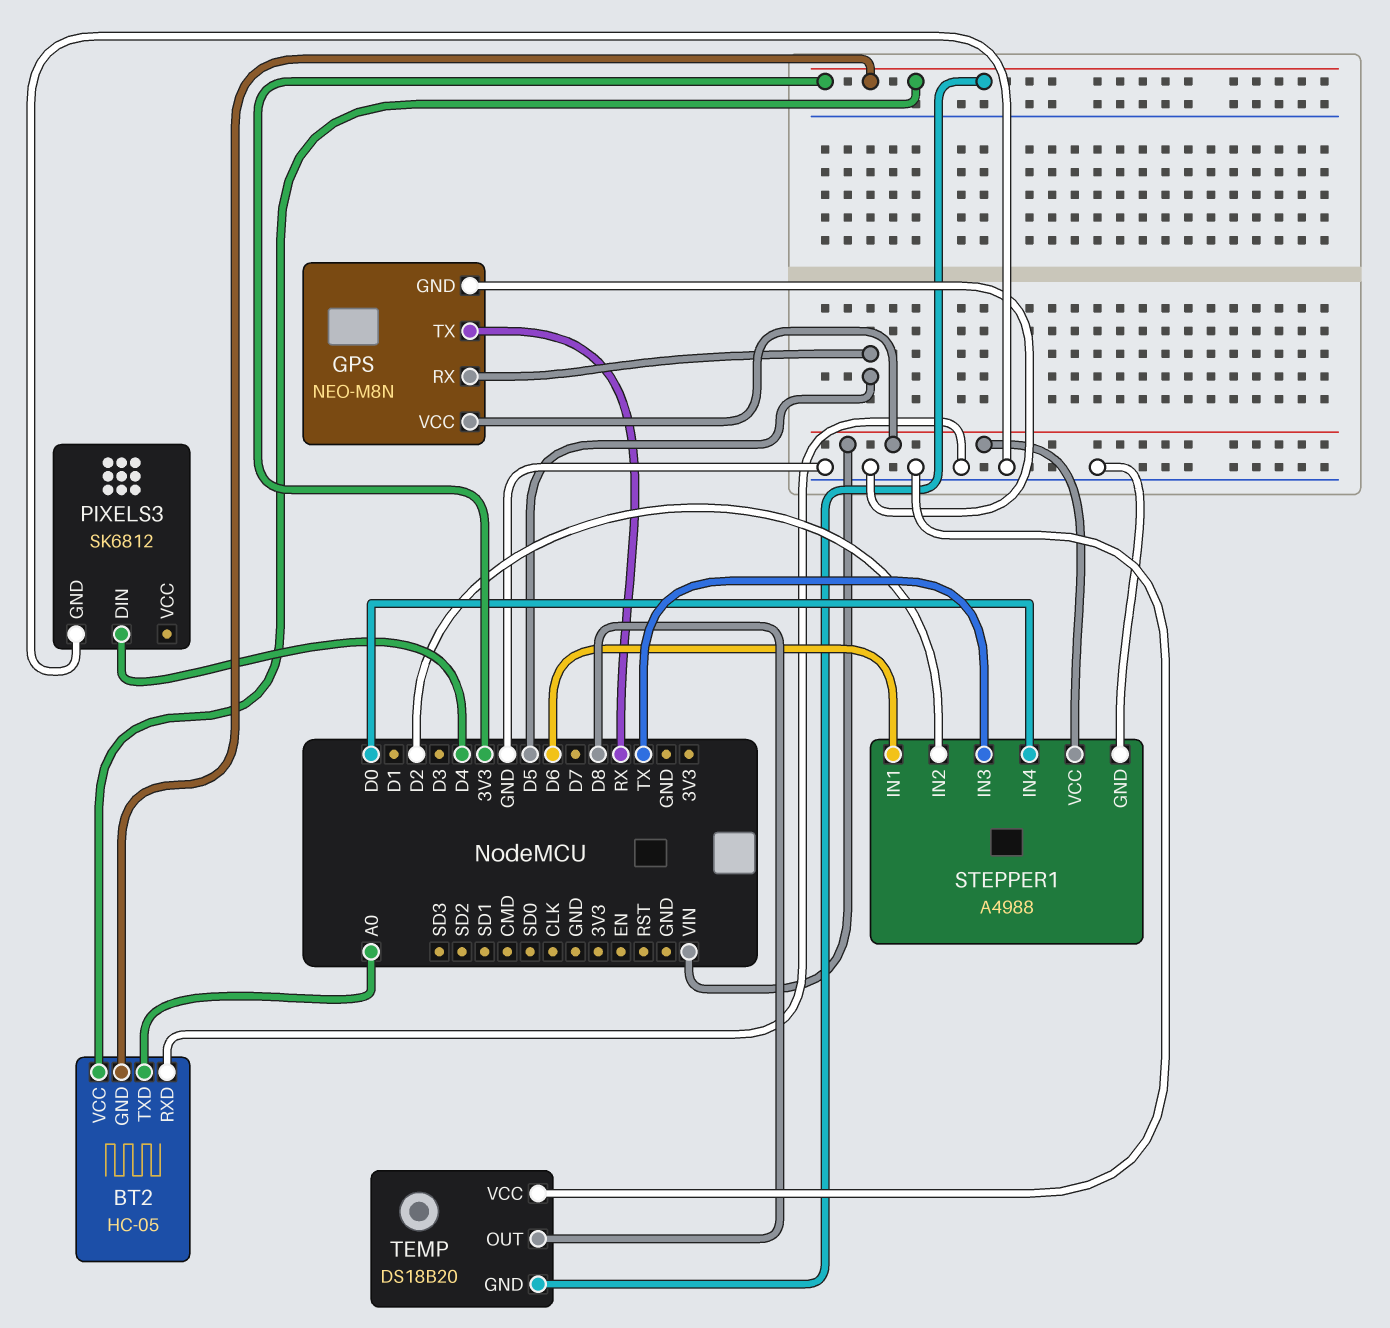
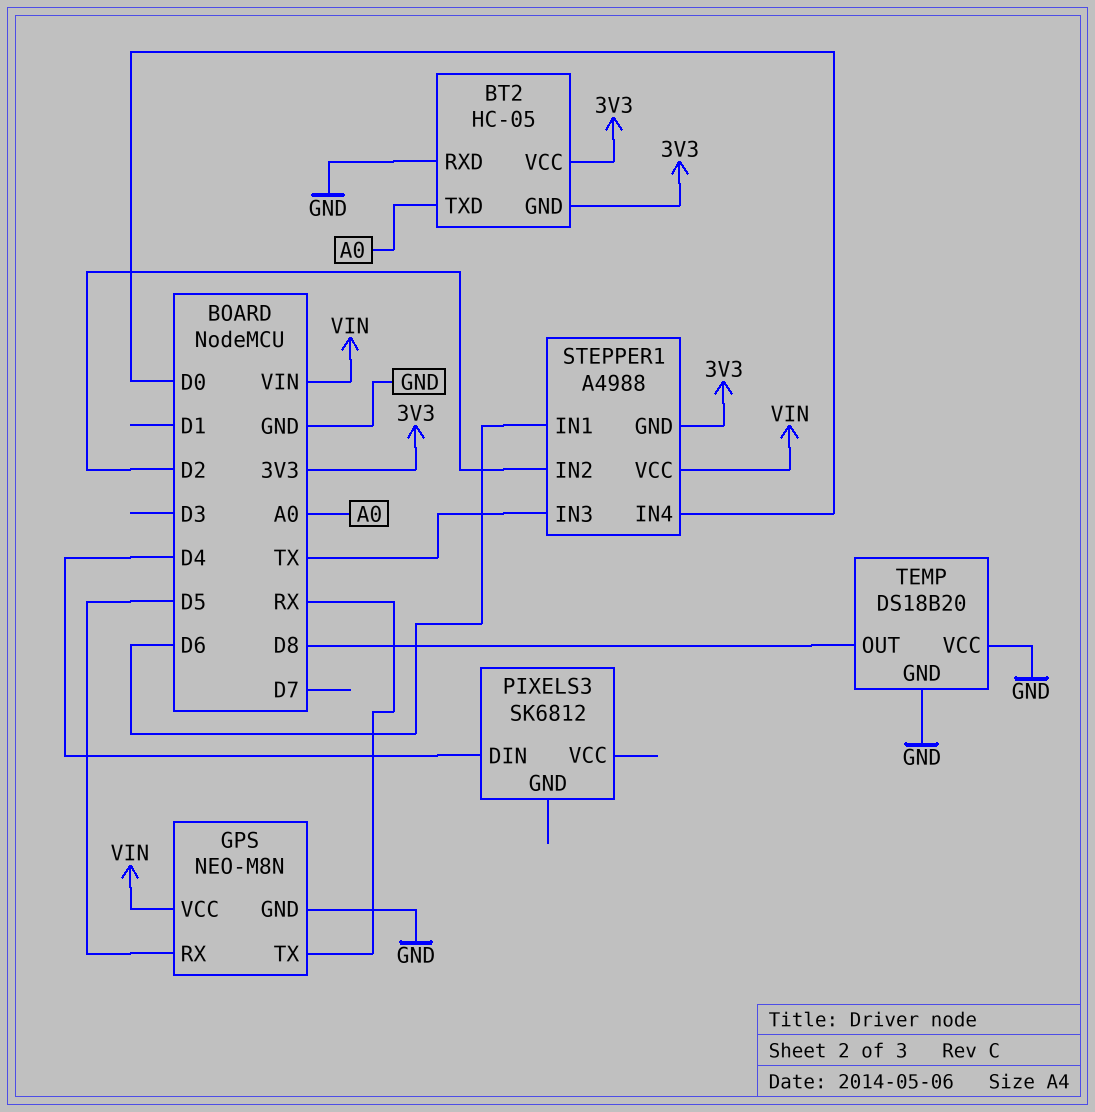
PIXELS3 pin GND: GND -> none
STEPPER1 pin GND: GND -> 3V3
TEMP pin GND: 3V3 -> GND

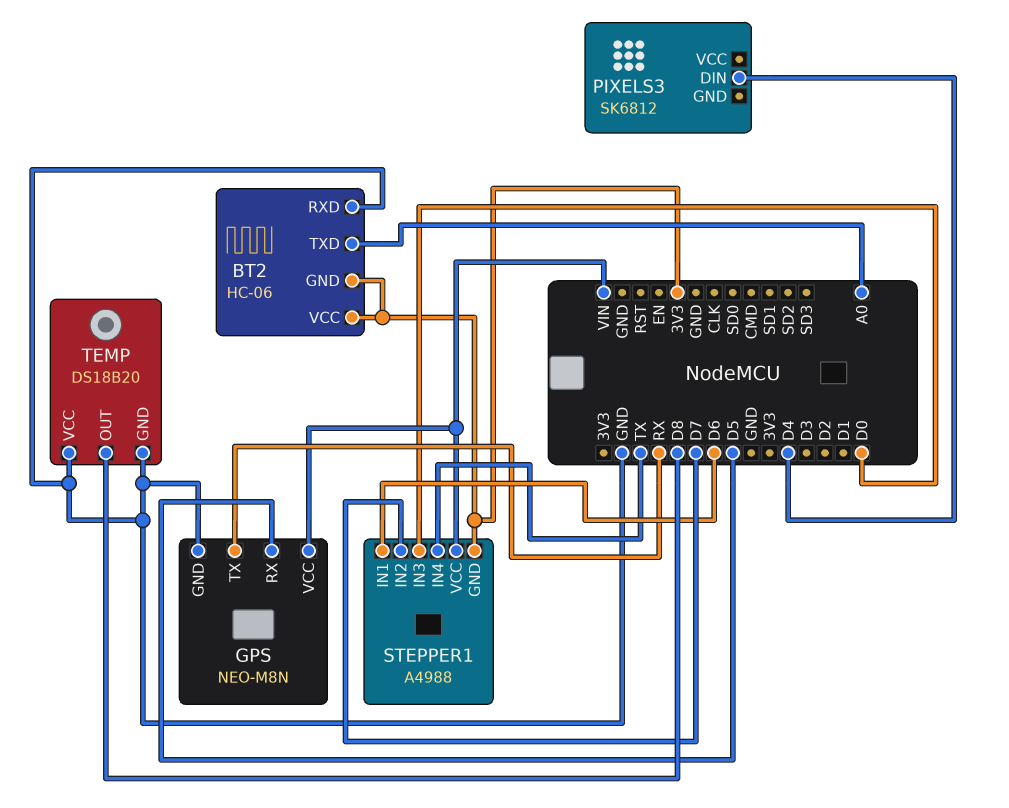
BT2: HC-05 -> HC-06
STEPPER1 pin IN2: D2 -> D7
STEPPER1 pin IN3: TX -> D0
STEPPER1 pin IN4: D0 -> TX

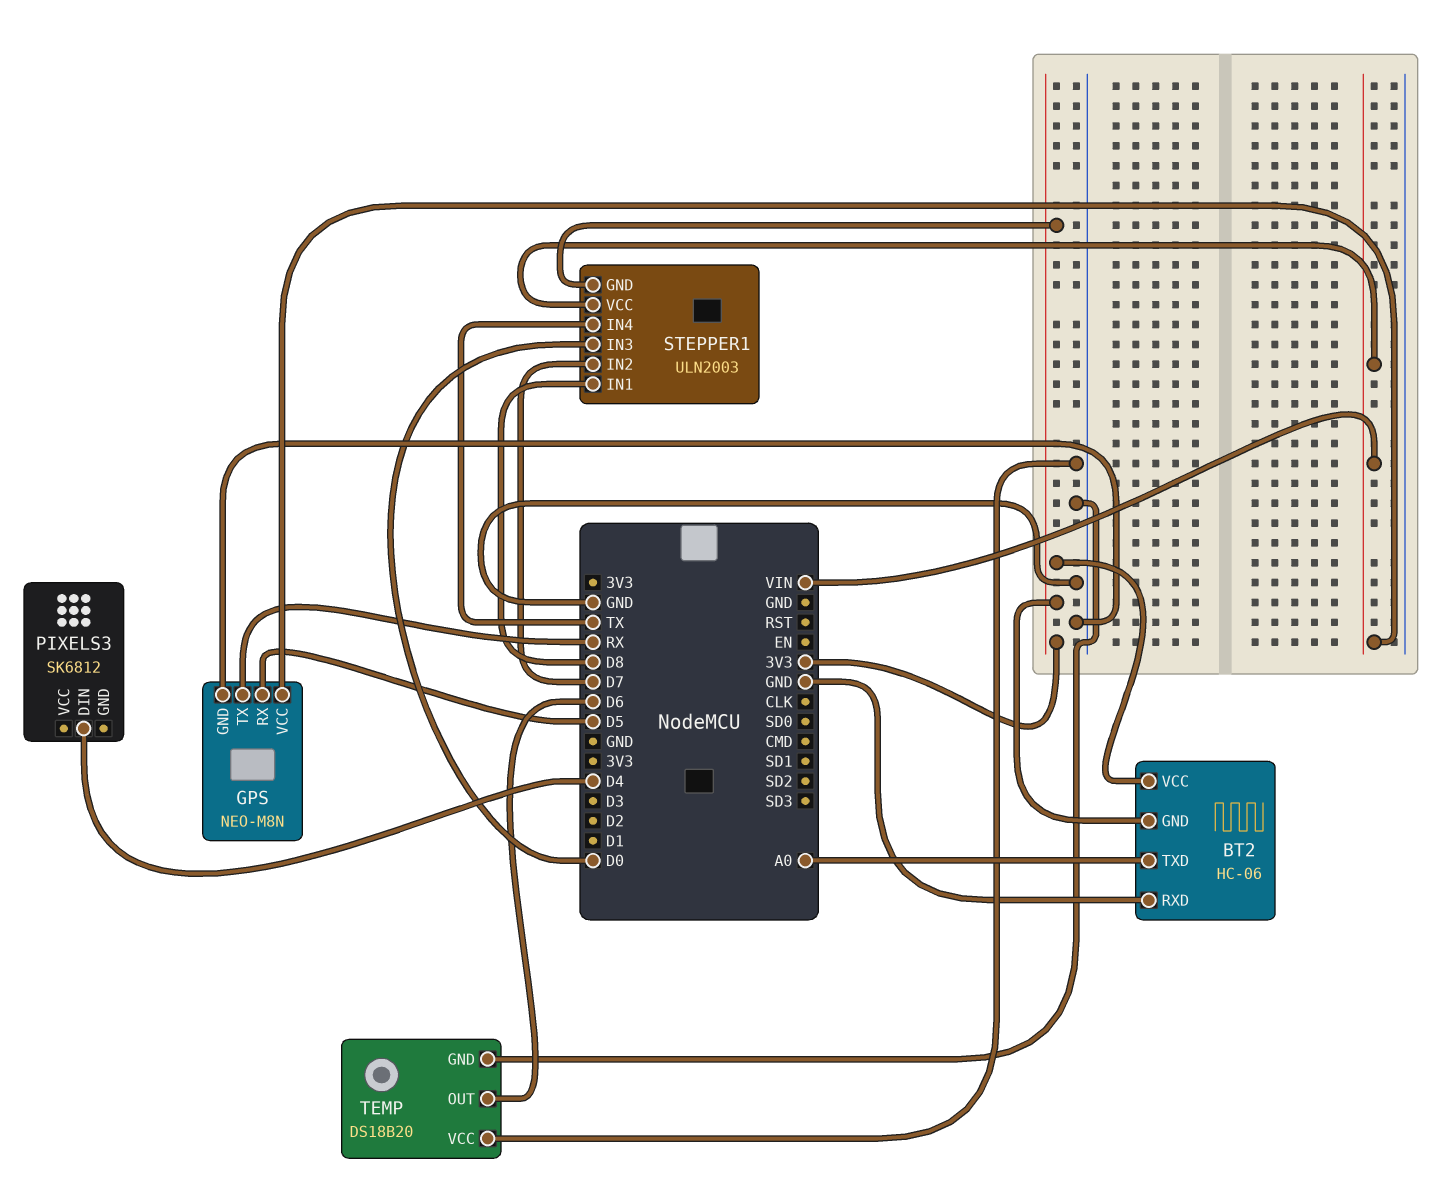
STEPPER1: A4988 -> ULN2003
STEPPER1 pin IN1: D6 -> D8
TEMP pin OUT: D8 -> D6

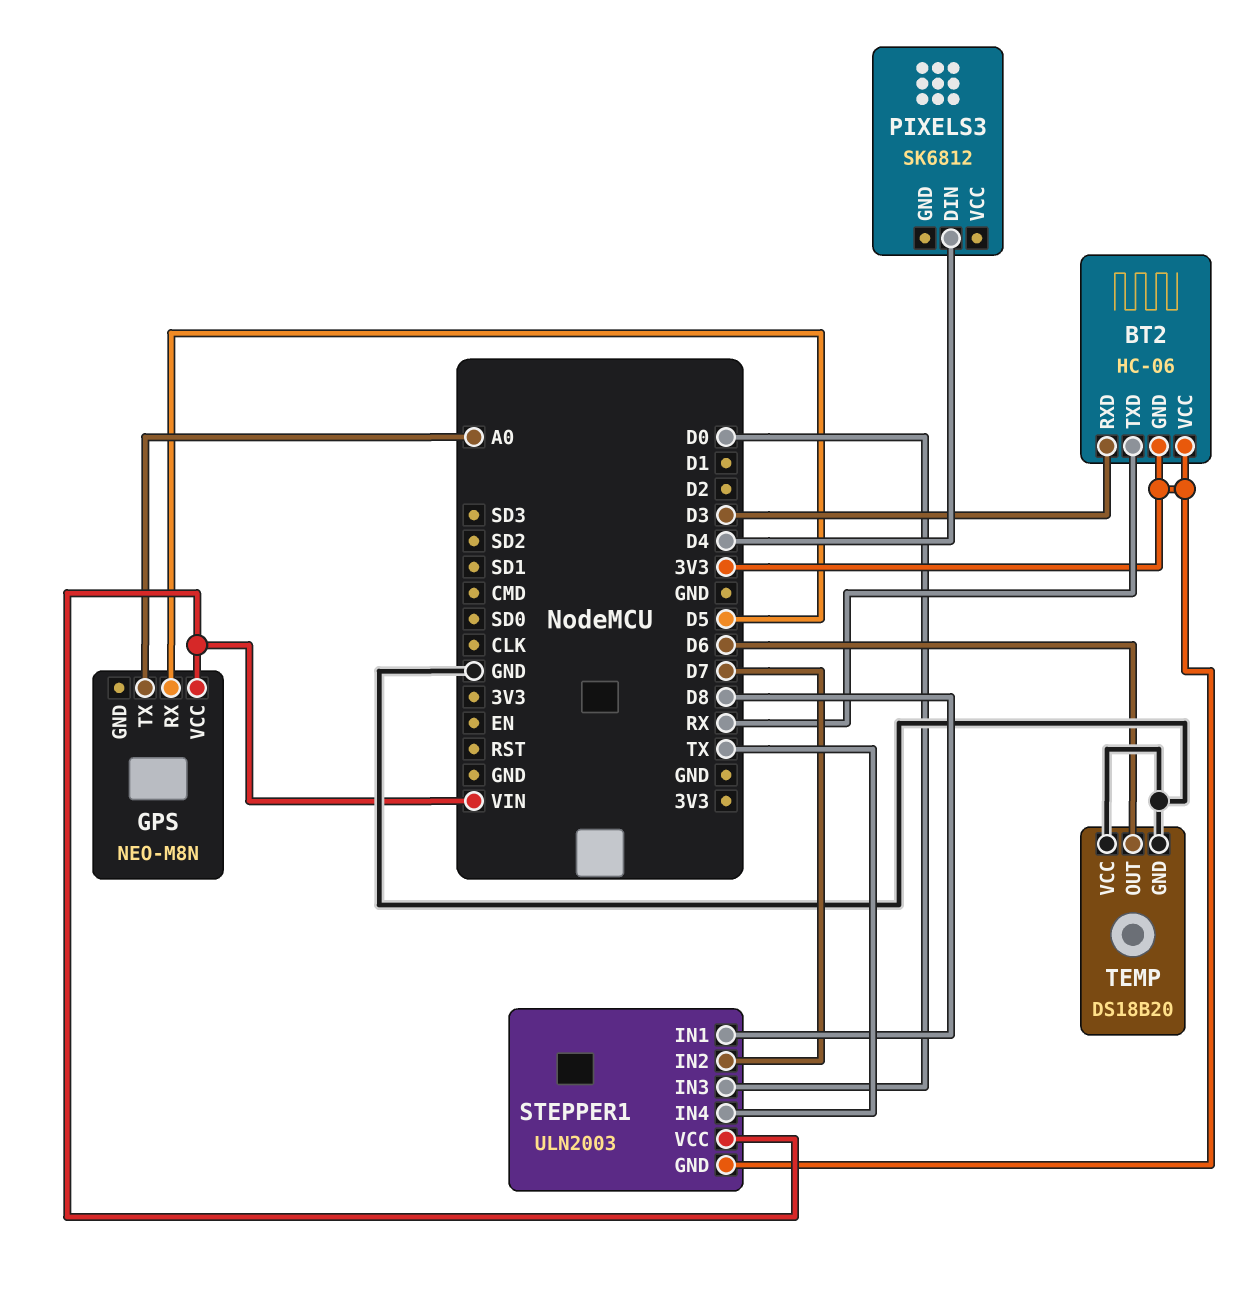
BT2 pin RXD: GND -> D3
BT2 pin TXD: A0 -> RX
GPS pin GND: GND -> none
GPS pin TX: RX -> A0

